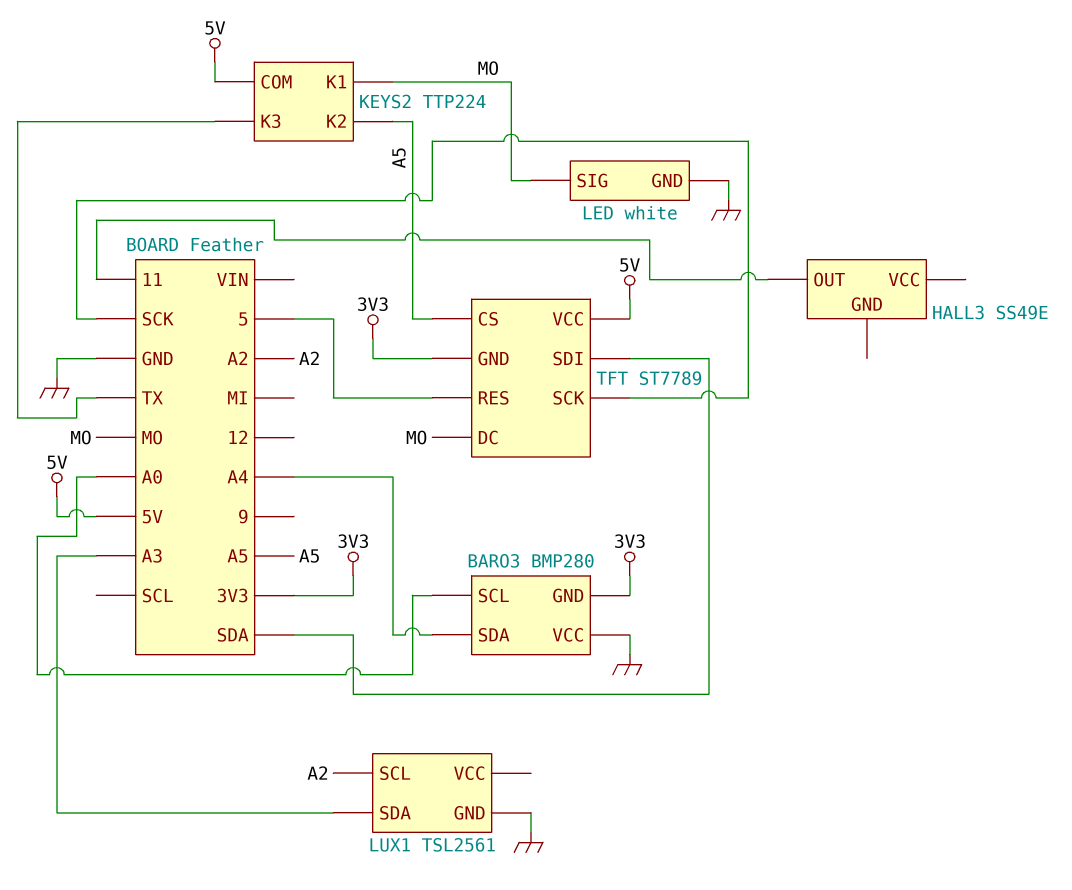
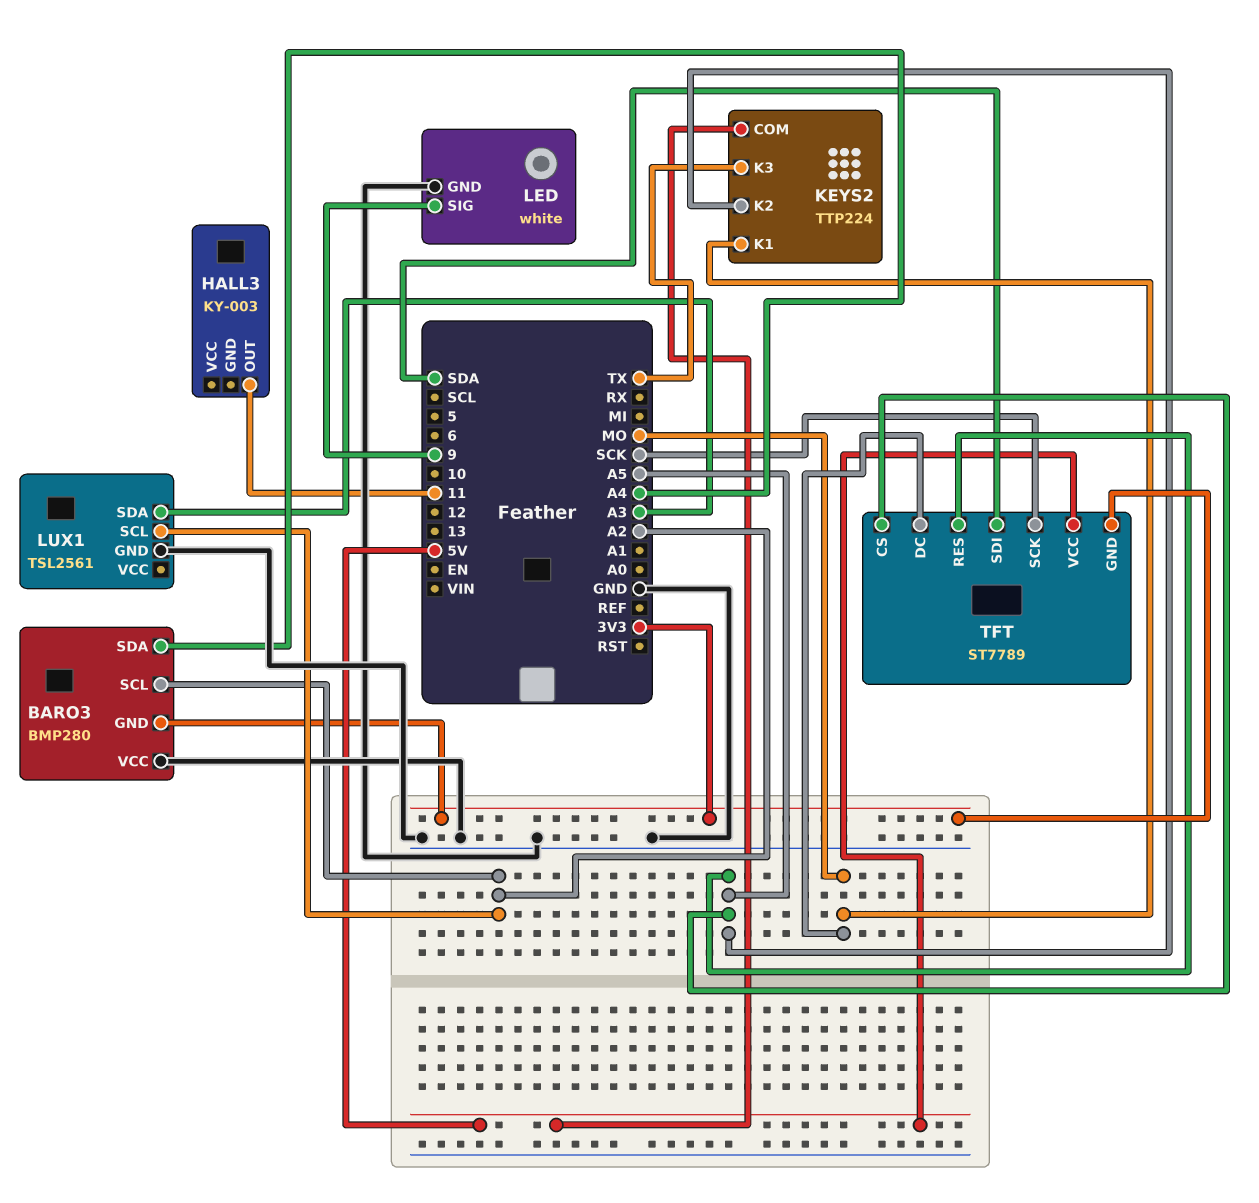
BARO3 pin SCL: A0 -> A2
HALL3: SS49E -> KY-003
LED pin SIG: MO -> 9
TFT pin RES: 5 -> A5

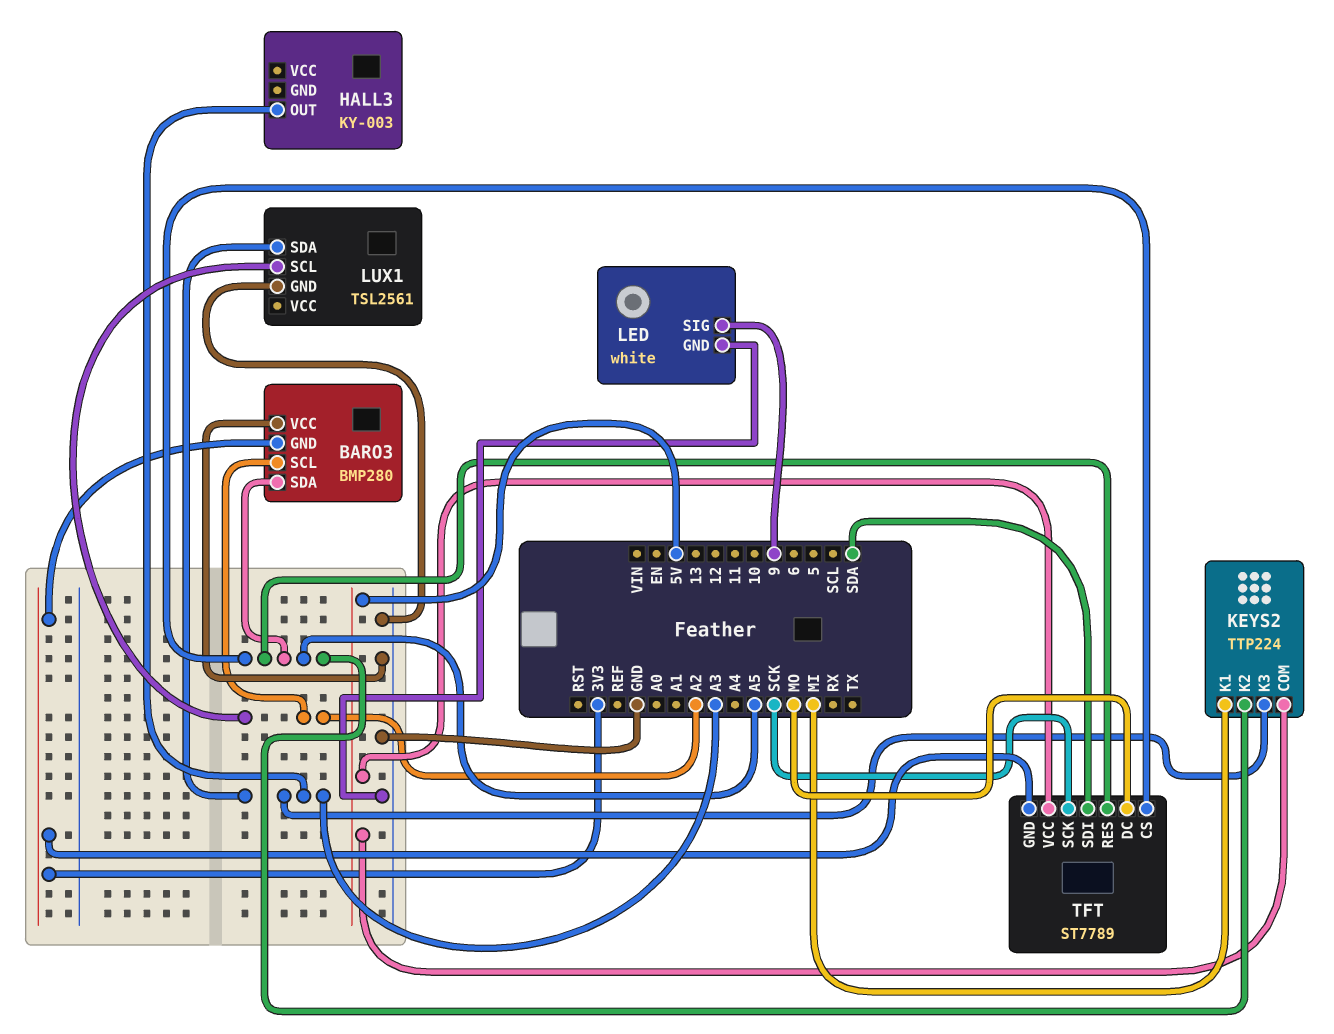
BARO3 pin SDA: A4 -> A5
HALL3 pin OUT: 11 -> A3
KEYS2 pin K1: MO -> MI
KEYS2 pin K3: TX -> A3

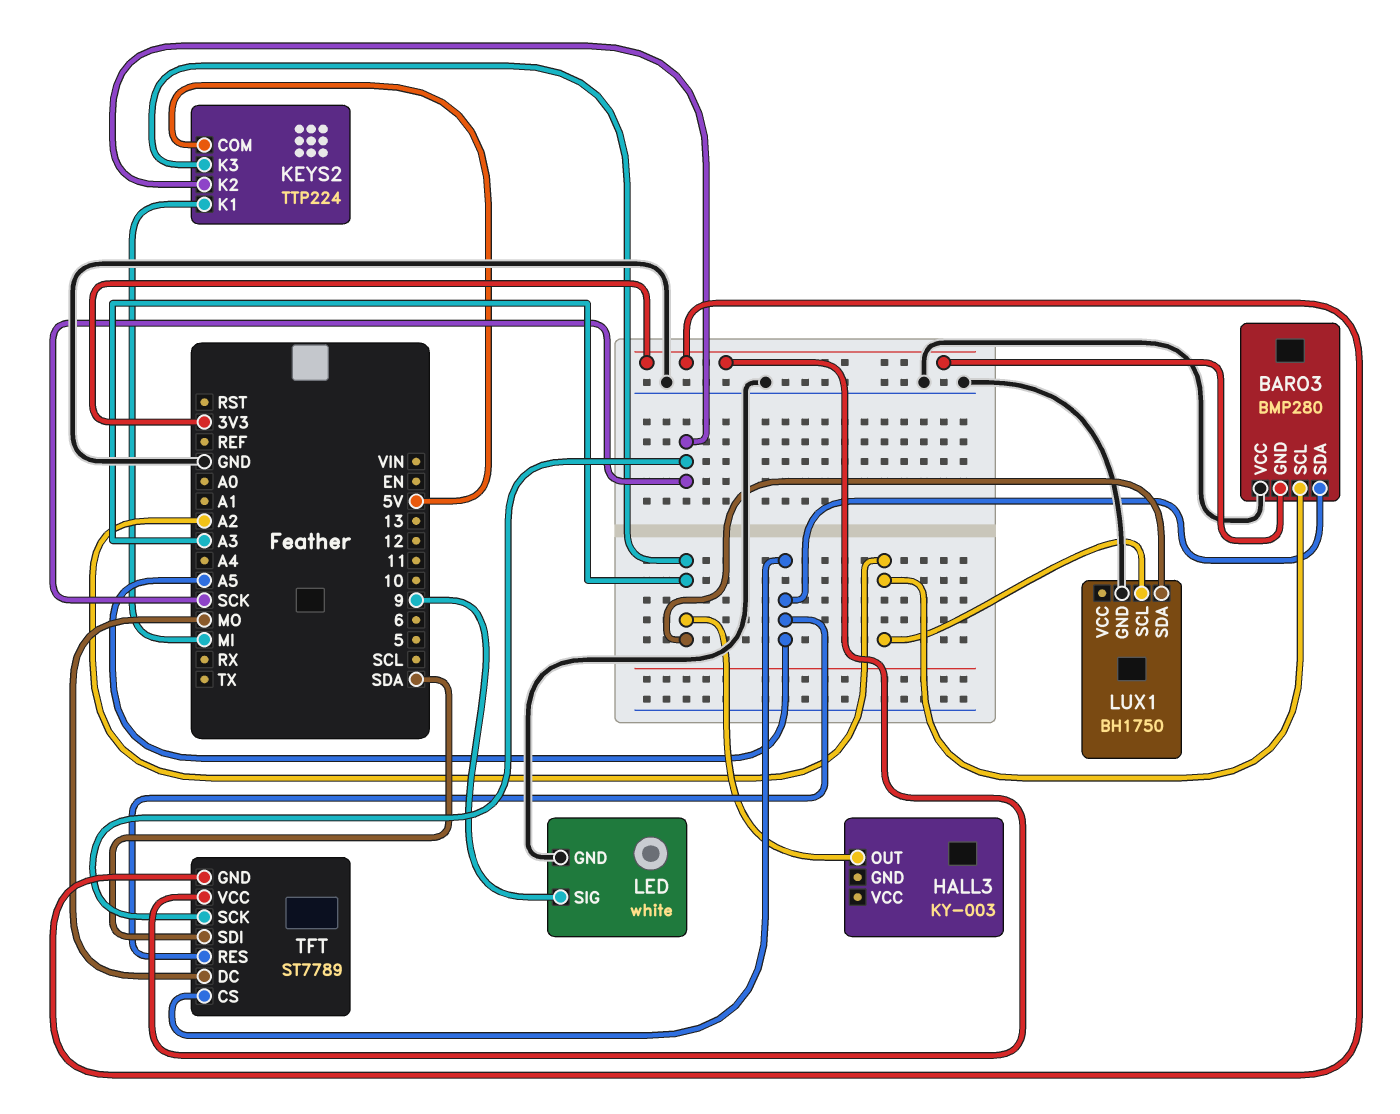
KEYS2 pin K2: A5 -> SCK
LUX1: TSL2561 -> BH1750
TFT pin VCC: 5V -> 3V3

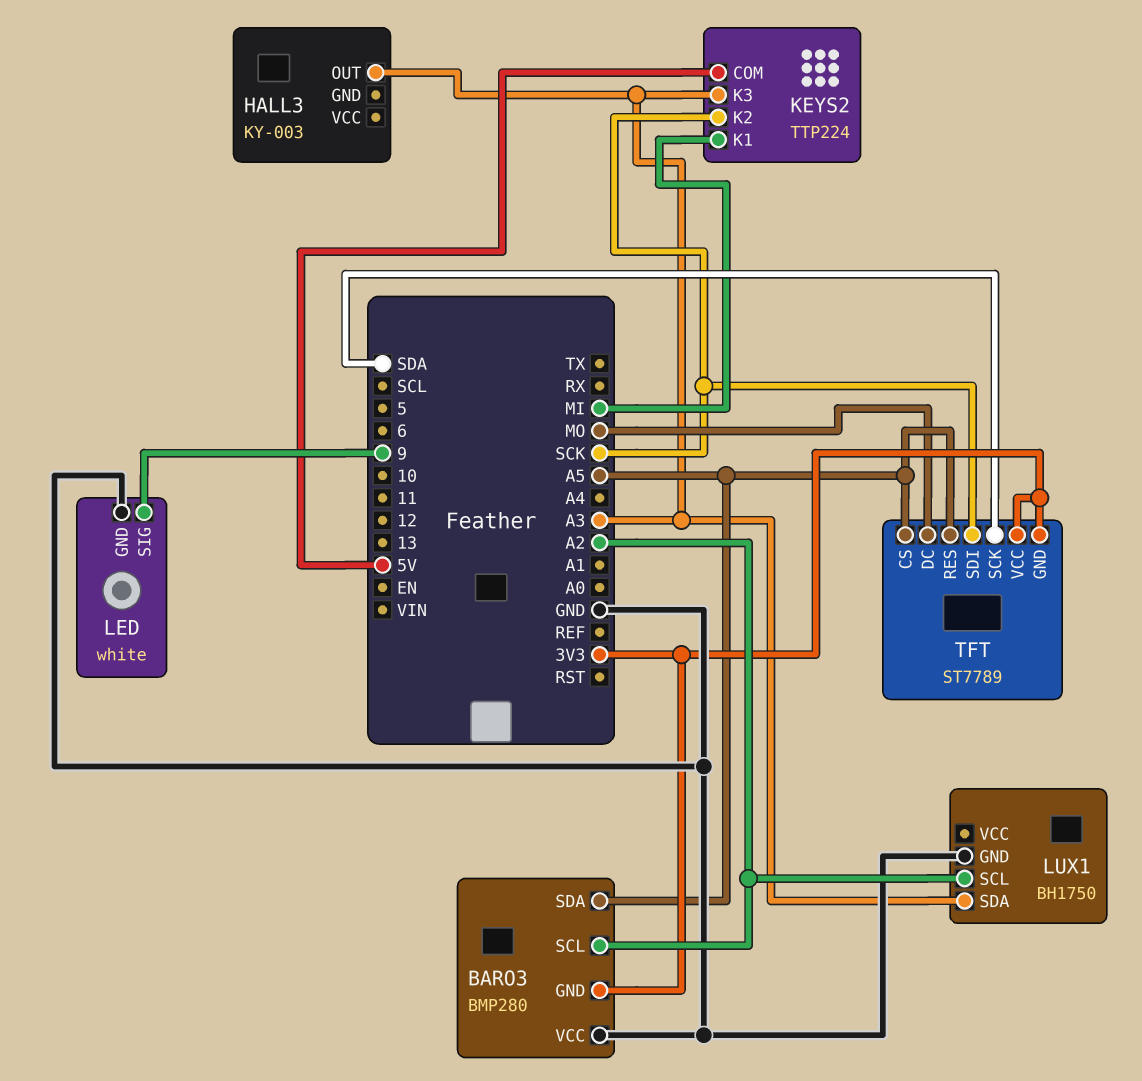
TFT pin SCK: SCK -> SDA
TFT pin SDI: SDA -> SCK

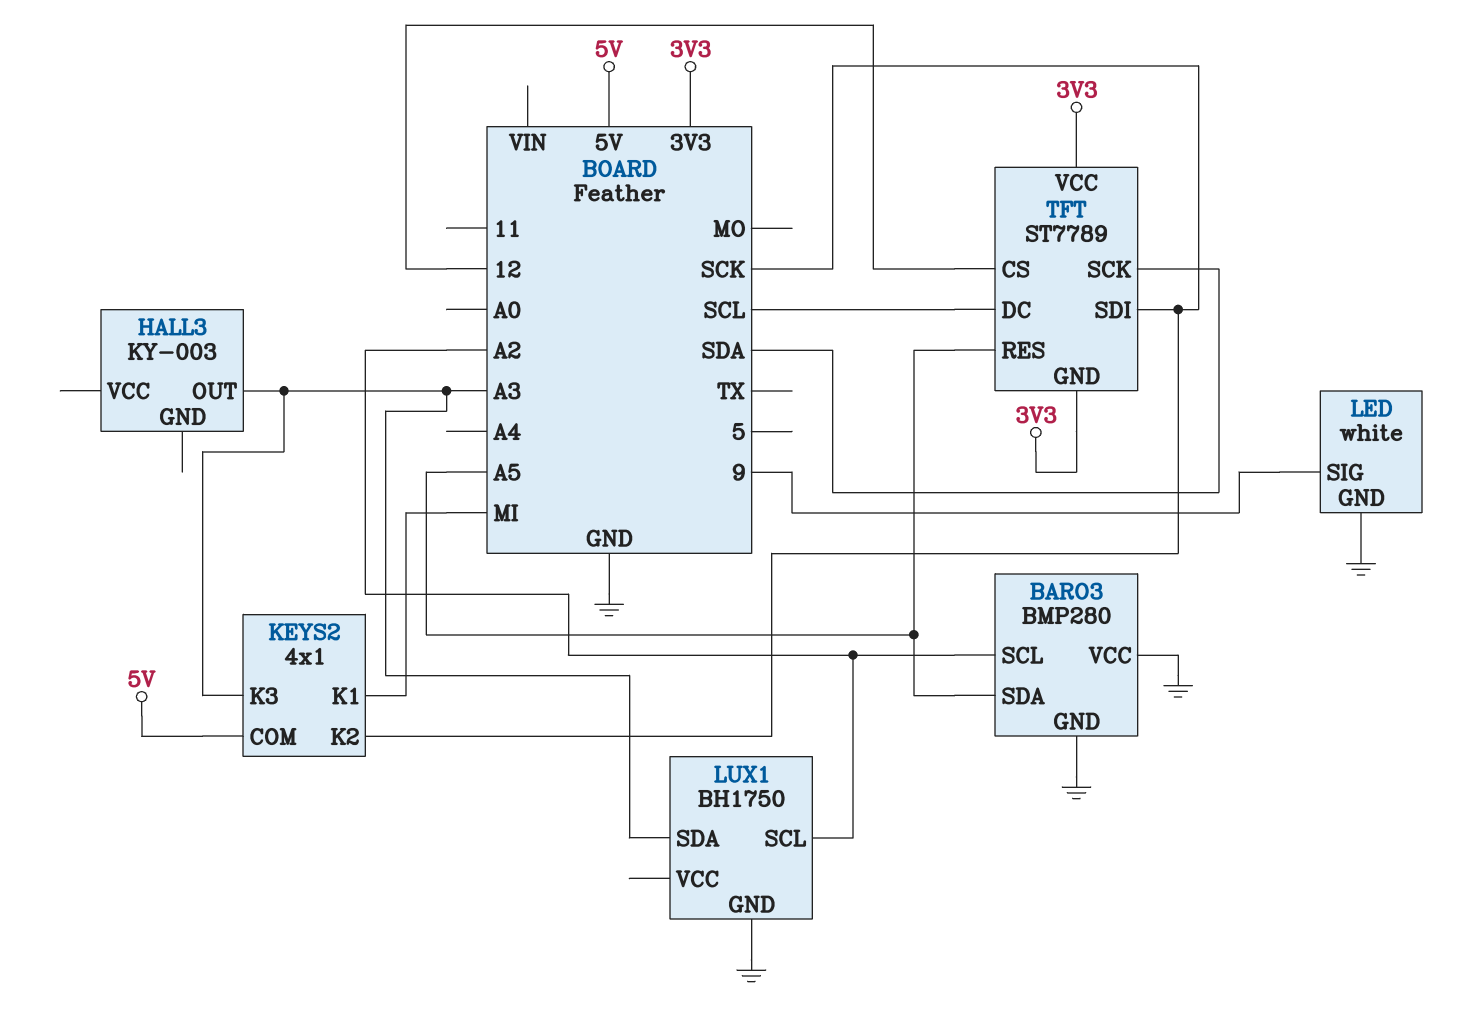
BARO3 pin GND: 3V3 -> GND
KEYS2: TTP224 -> 4x1
TFT pin CS: A5 -> 12
TFT pin DC: MO -> SCL

